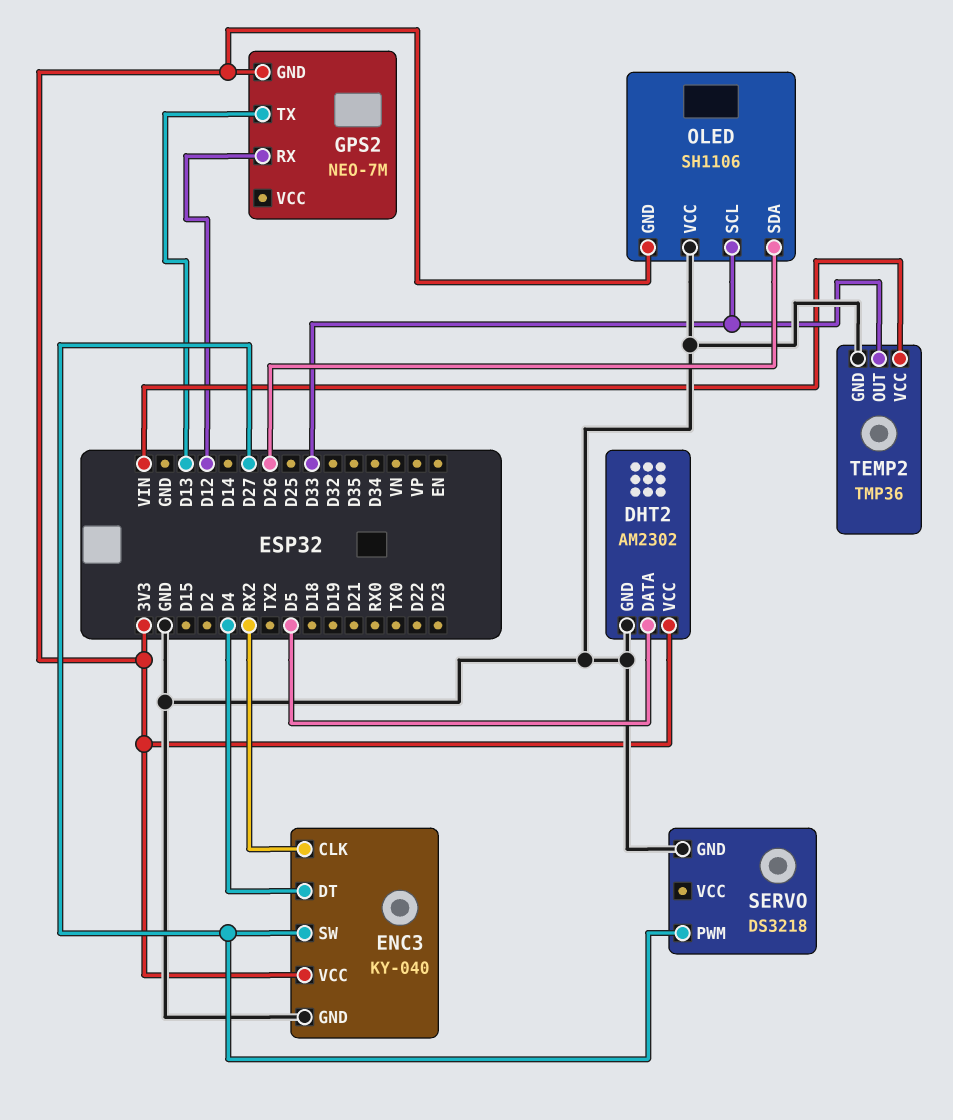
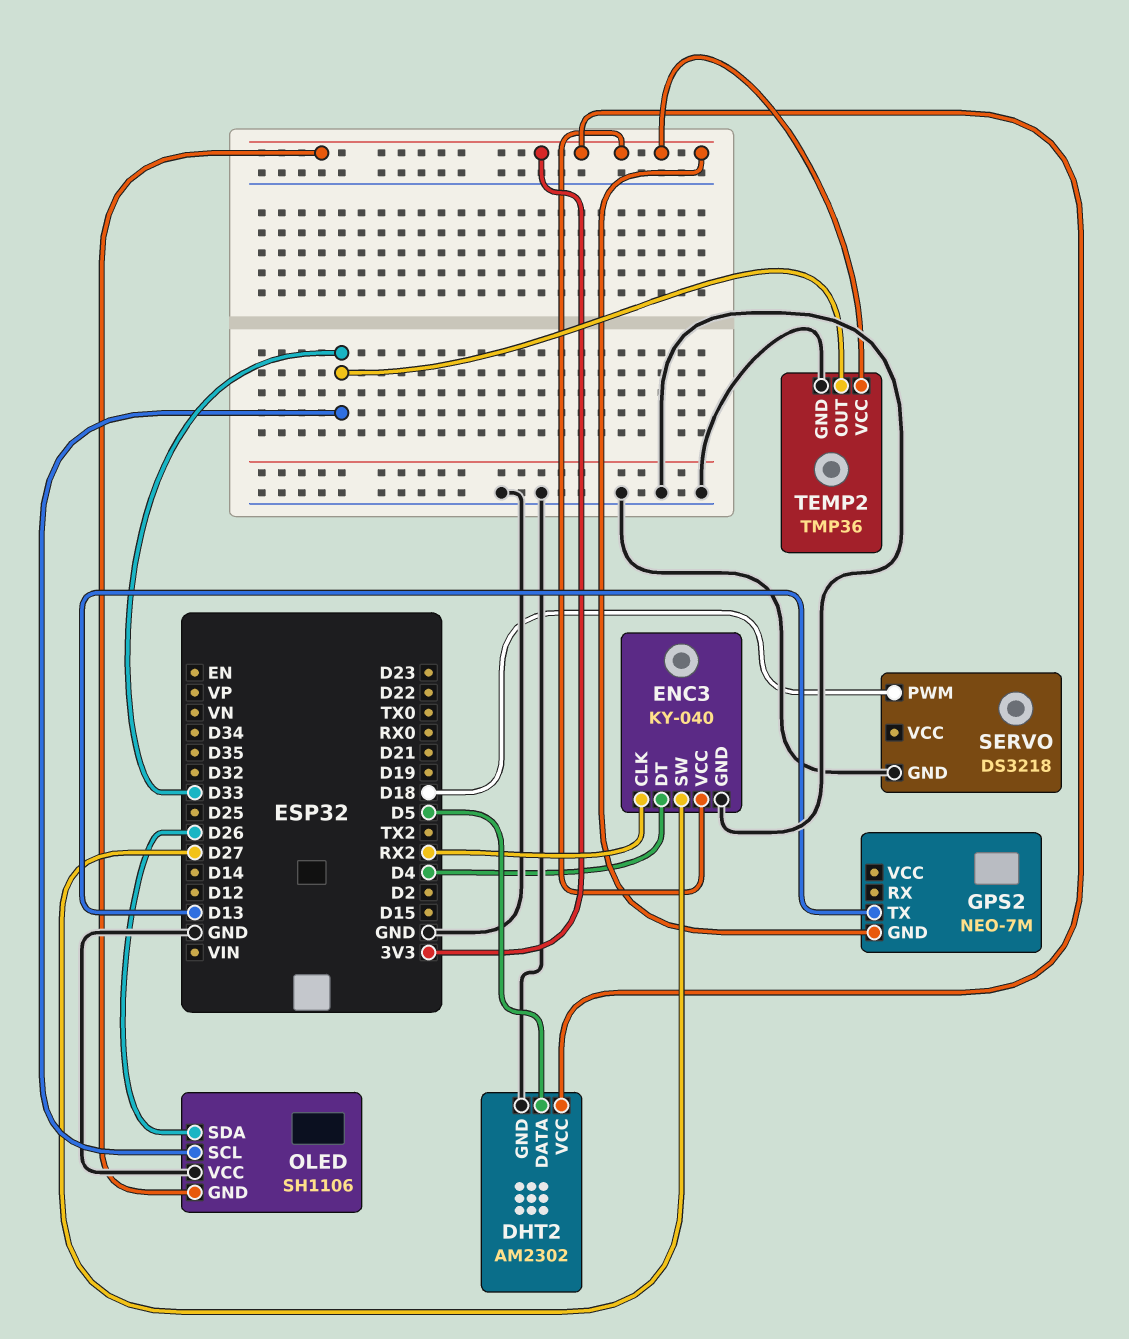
GPS2 pin RX: D12 -> none
SERVO pin PWM: D27 -> D18
TEMP2 pin VCC: VIN -> 3V3

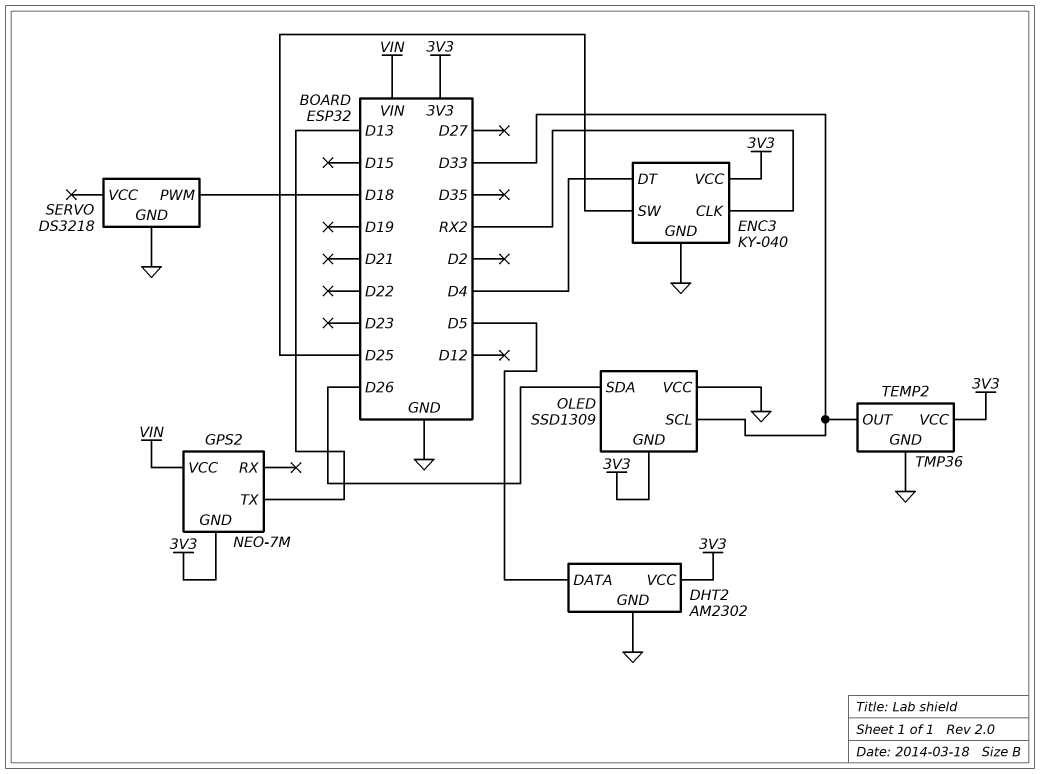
ENC3 pin SW: D27 -> D25
GPS2 pin VCC: none -> VIN
OLED: SH1106 -> SSD1309

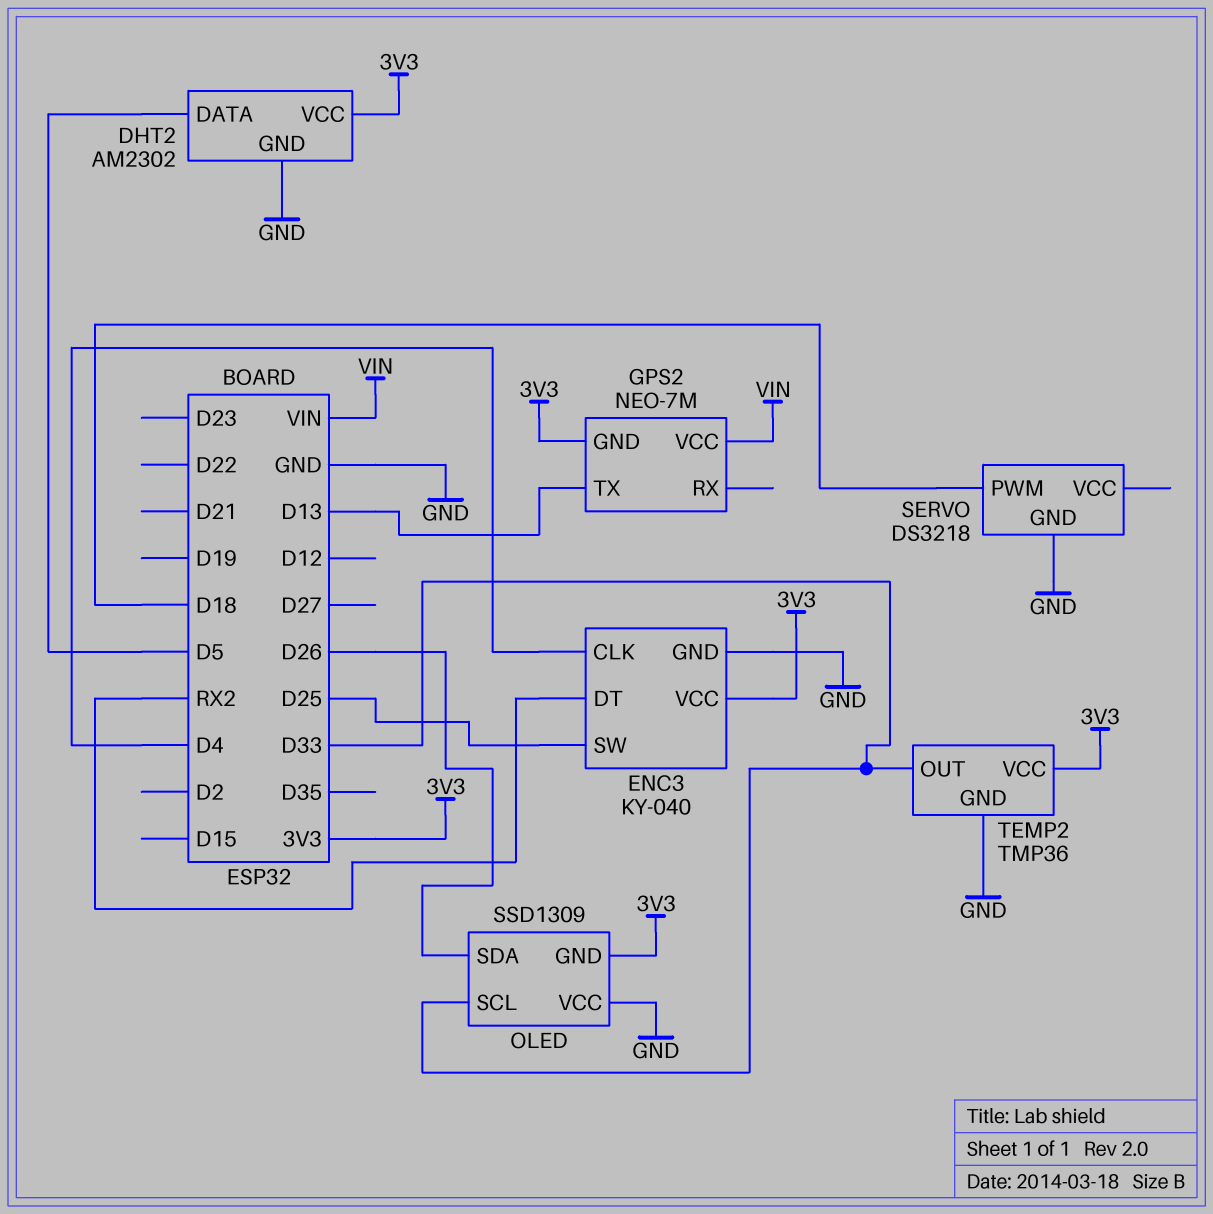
ENC3 pin CLK: RX2 -> D4
ENC3 pin DT: D4 -> RX2

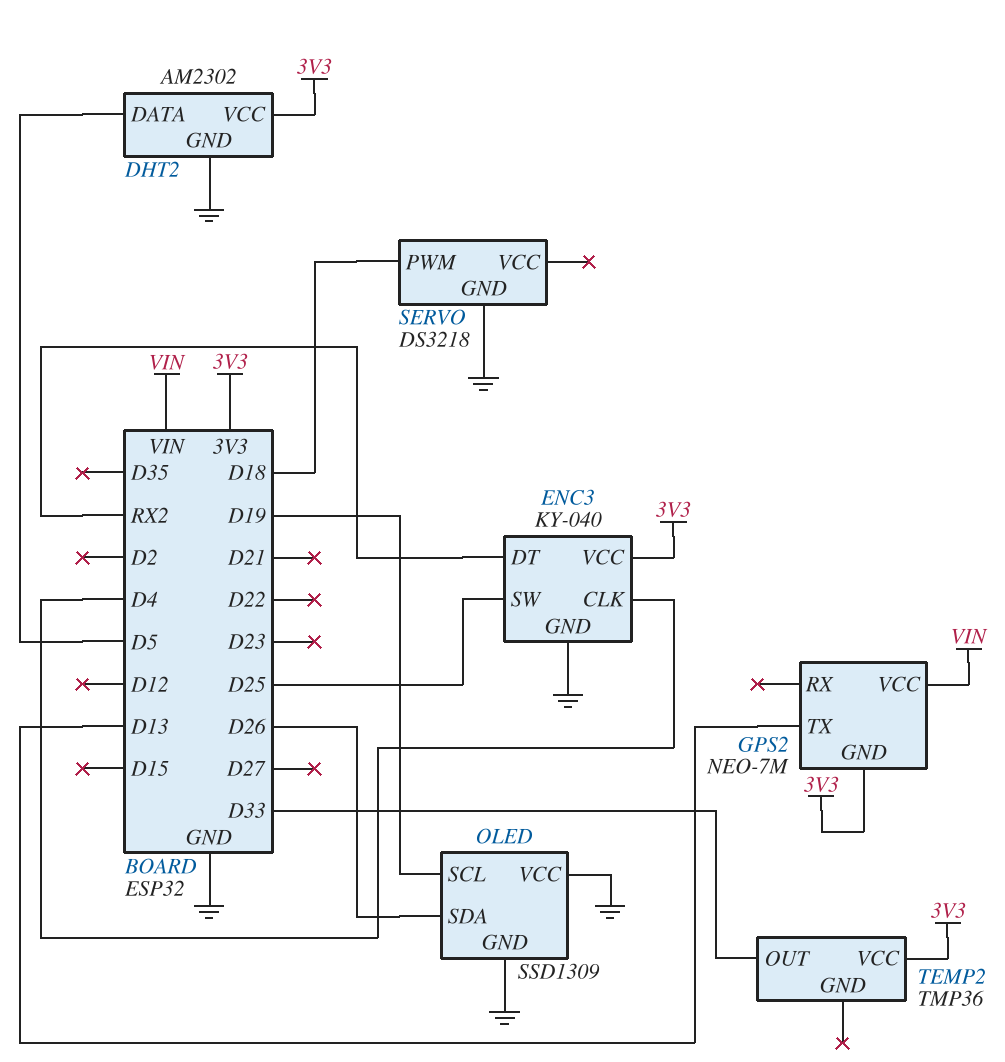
OLED pin GND: 3V3 -> GND
OLED pin SCL: D33 -> D19
TEMP2 pin GND: GND -> none

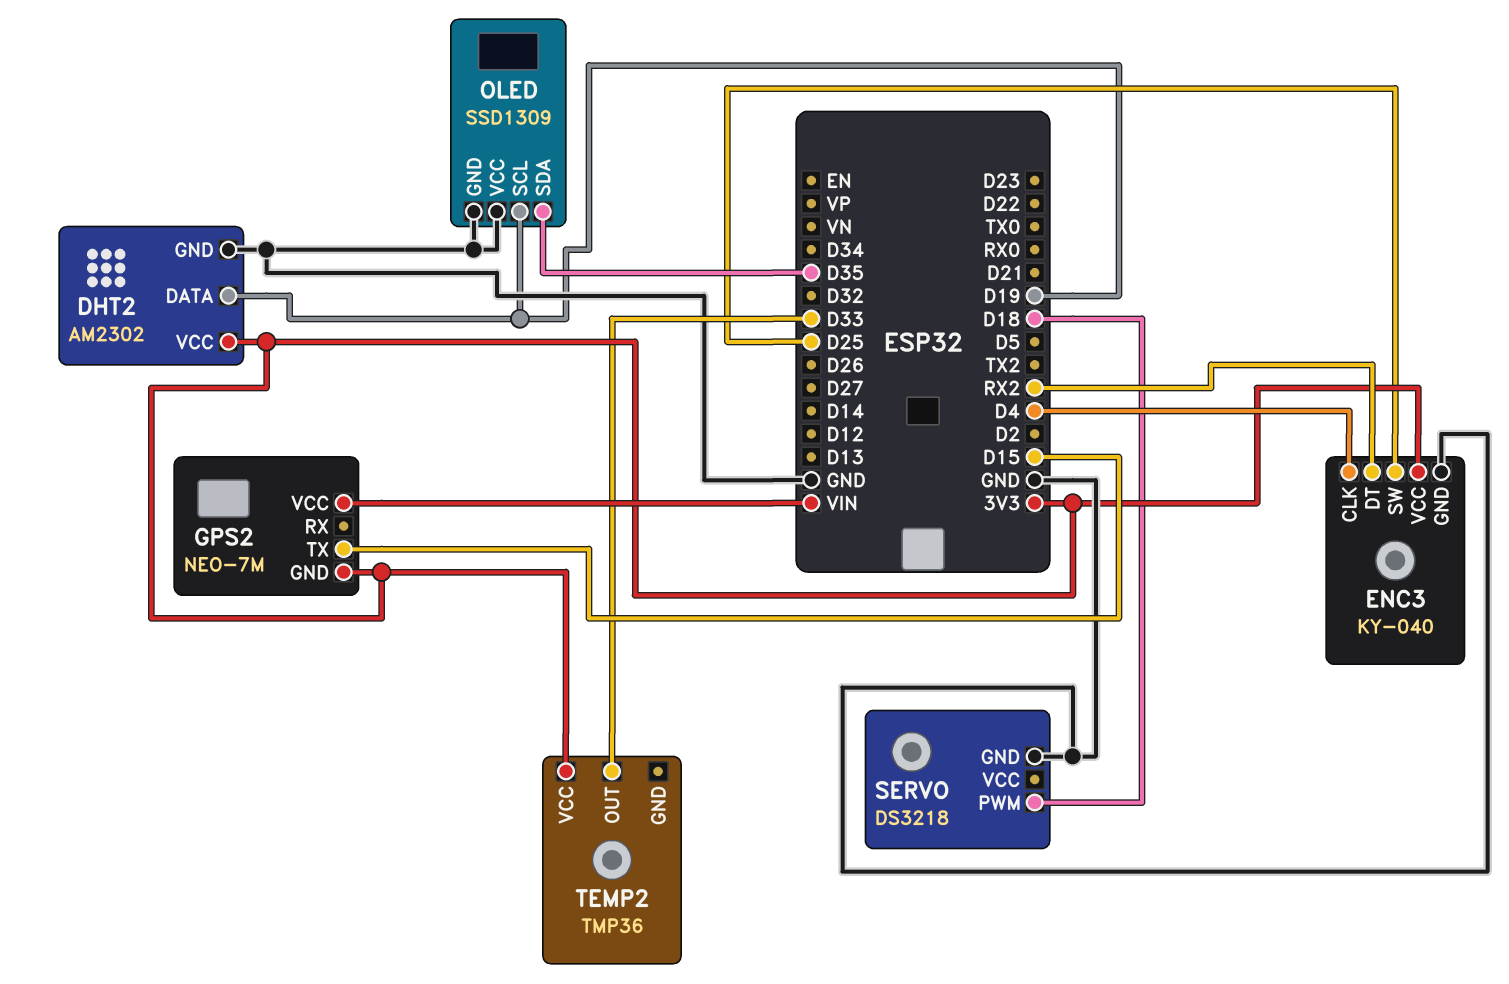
DHT2 pin DATA: D5 -> D19
GPS2 pin TX: D13 -> D15
OLED pin SDA: D26 -> D35

